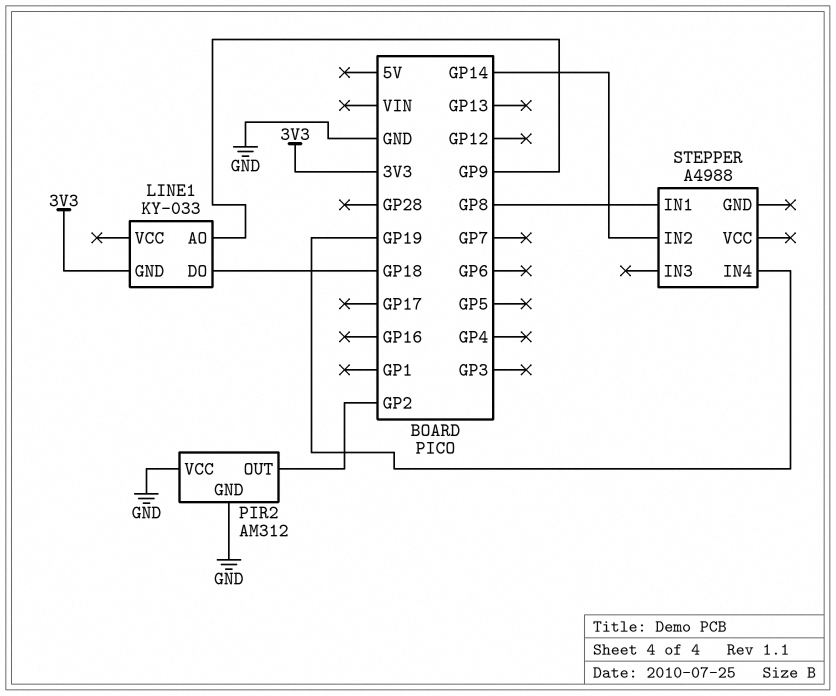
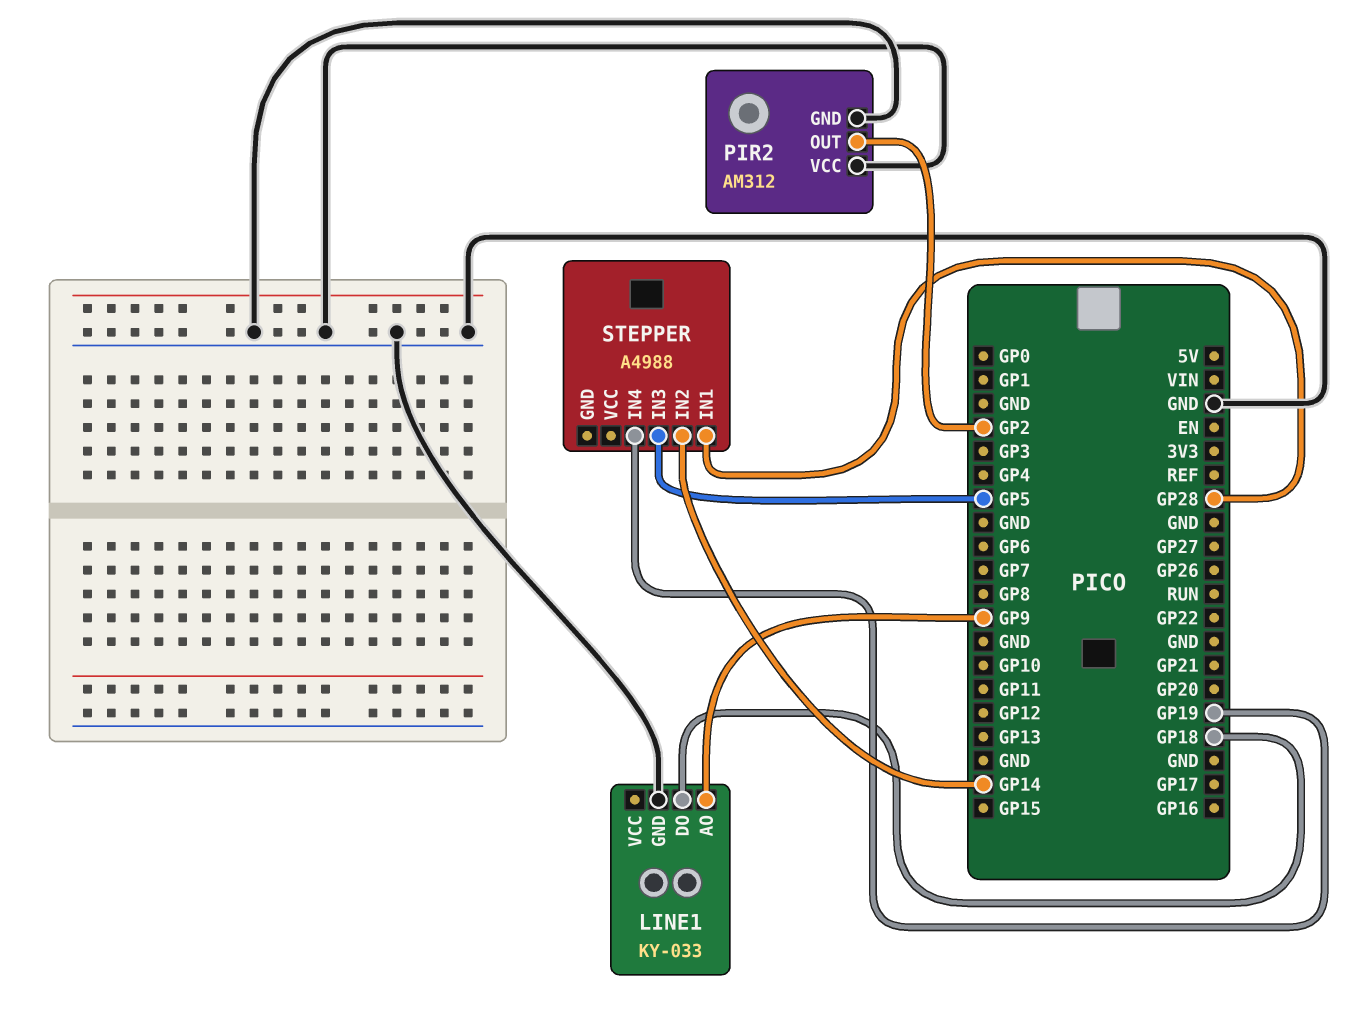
LINE1 pin GND: 3V3 -> GND
STEPPER pin IN1: GP8 -> GP28
STEPPER pin IN3: none -> GP5

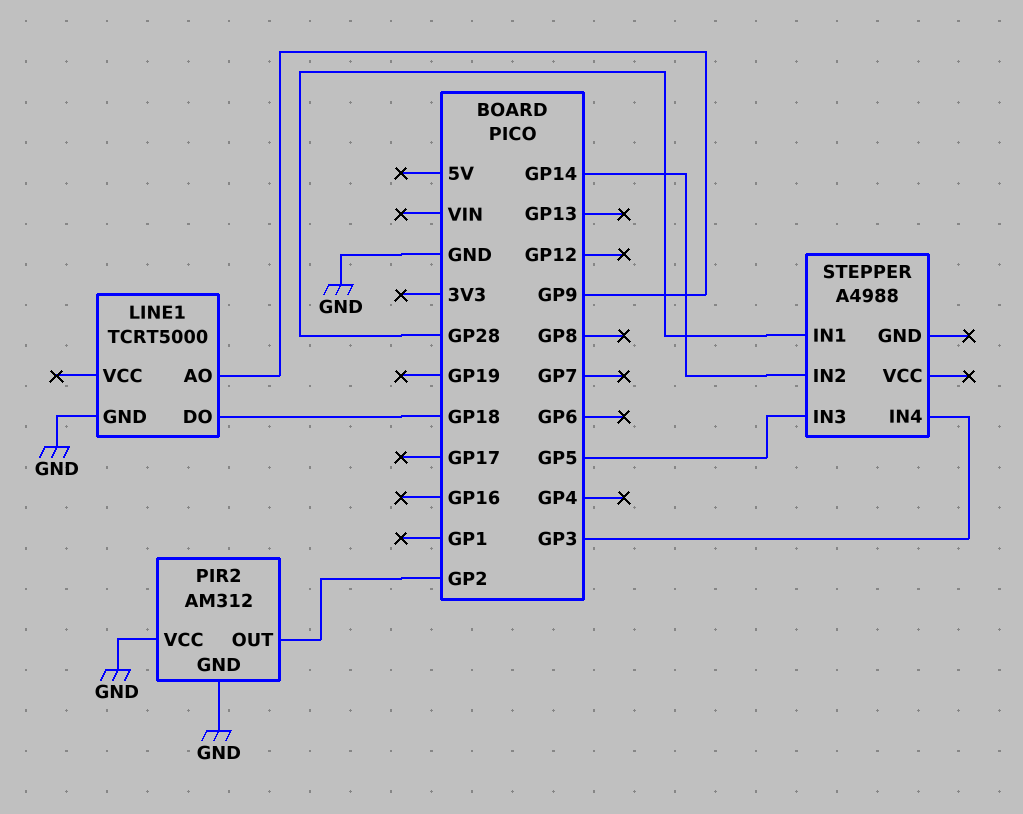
LINE1: KY-033 -> TCRT5000
STEPPER pin IN4: GP19 -> GP3

